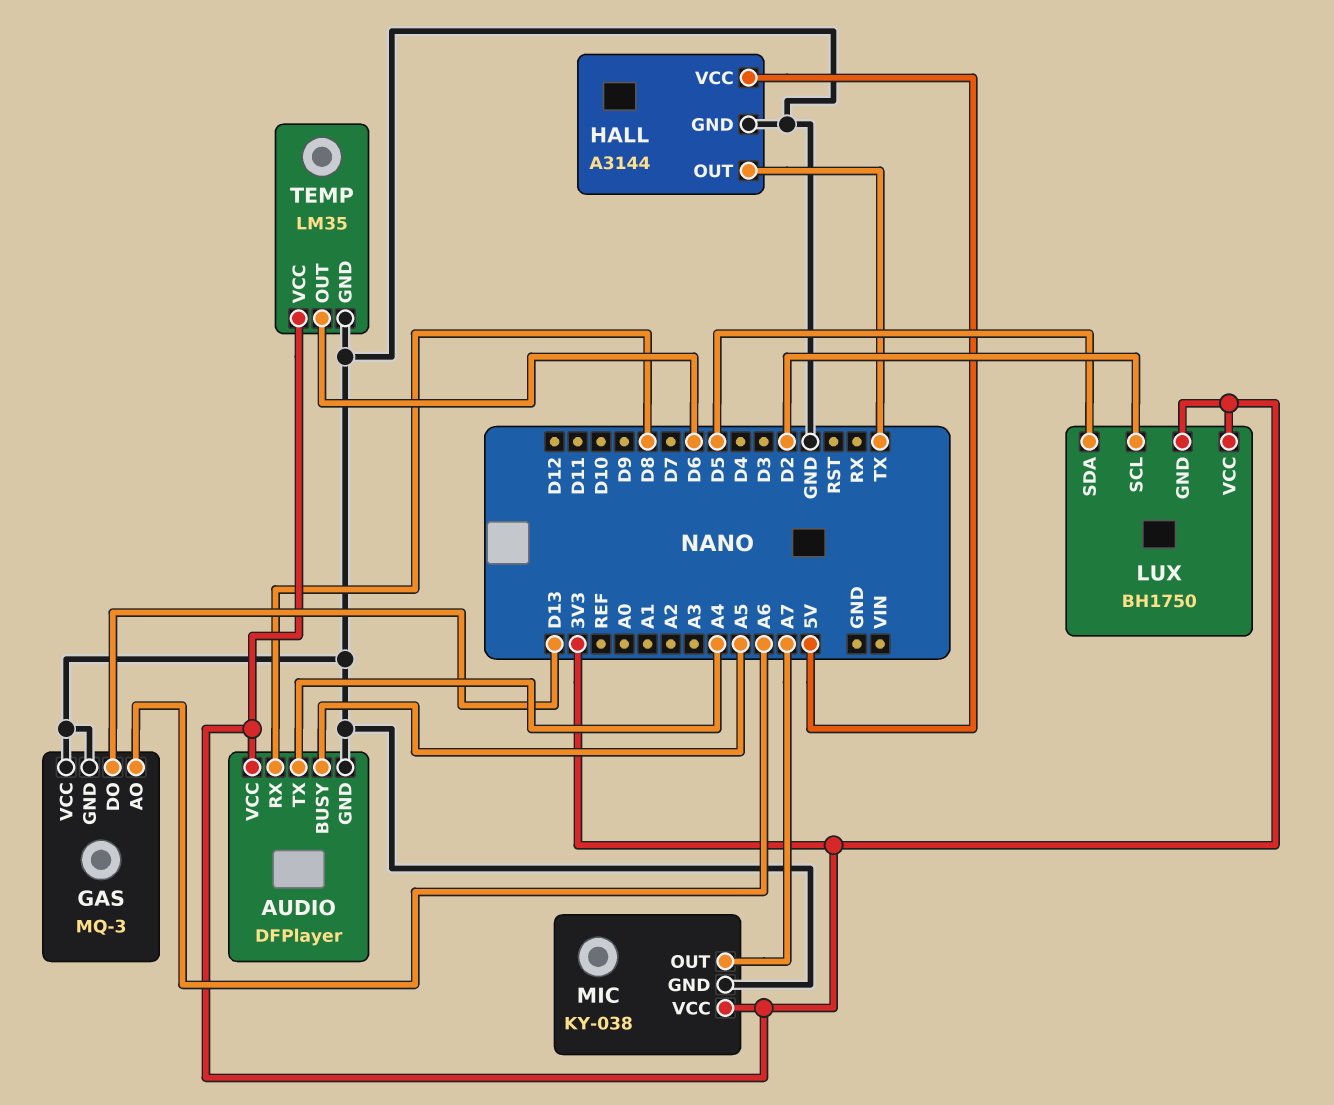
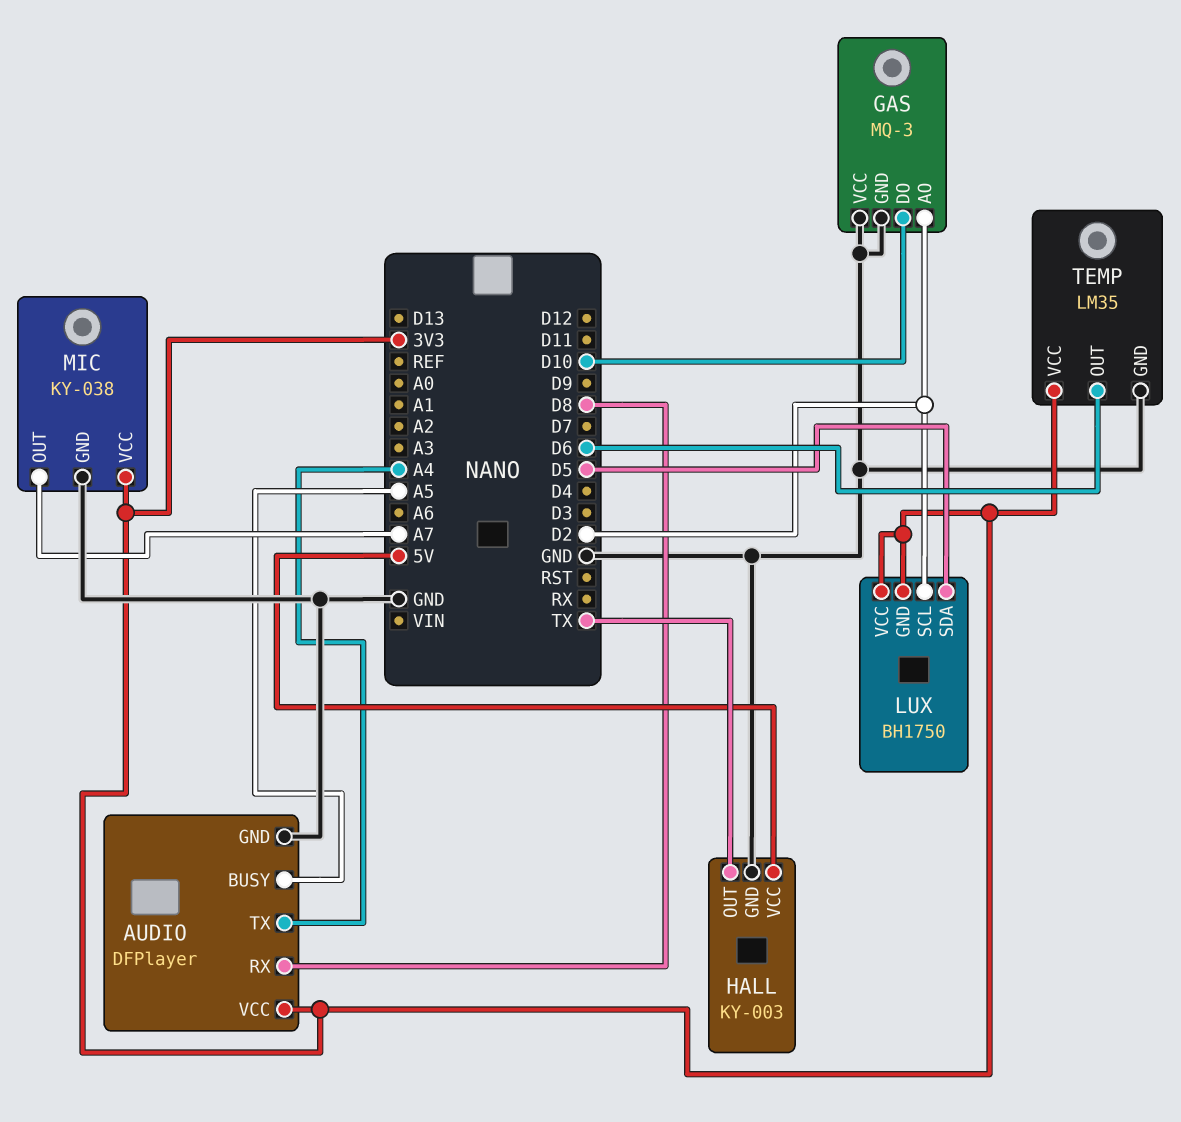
GAS pin AO: A6 -> D2
GAS pin DO: D13 -> D10
HALL: A3144 -> KY-003

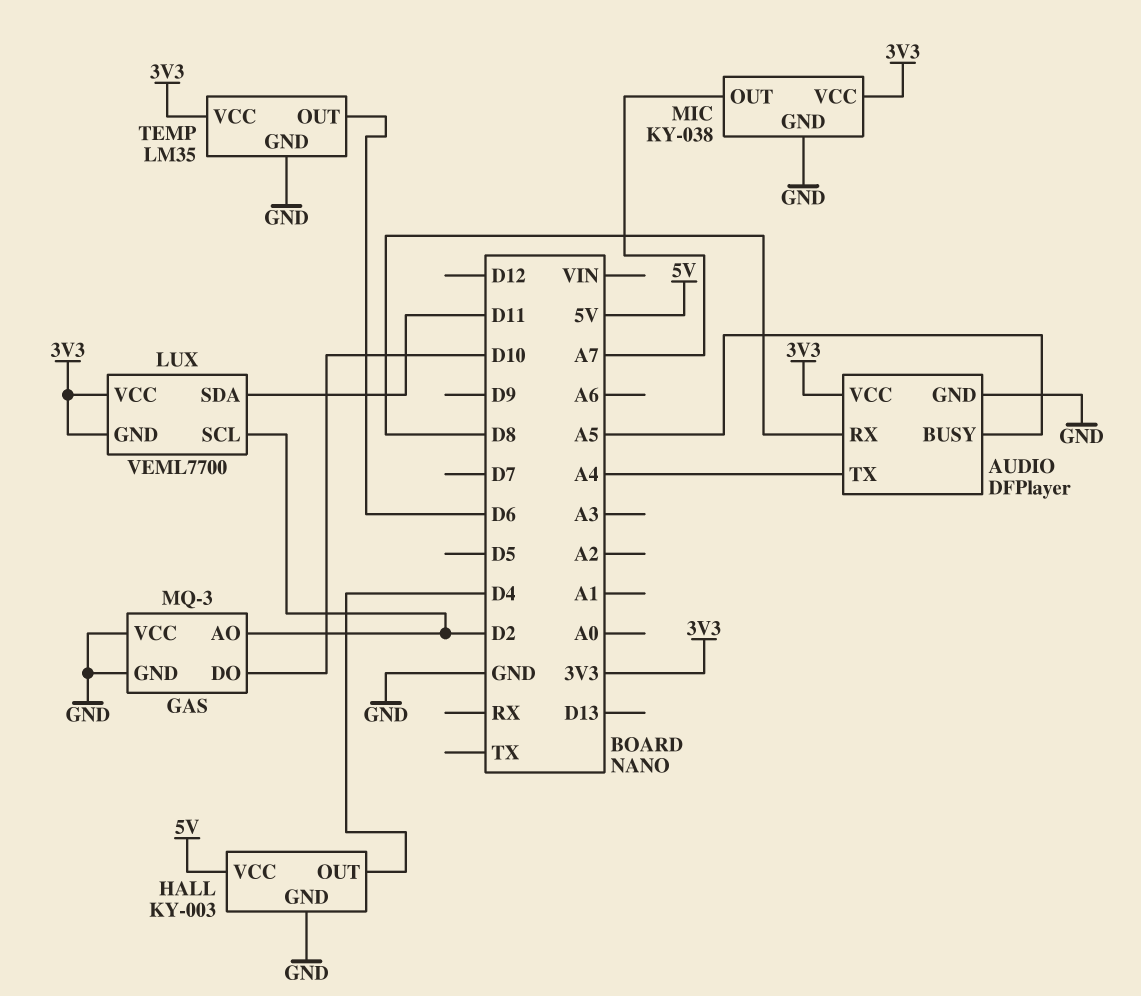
HALL pin OUT: TX -> D4
LUX: BH1750 -> VEML7700
LUX pin SDA: D5 -> D11

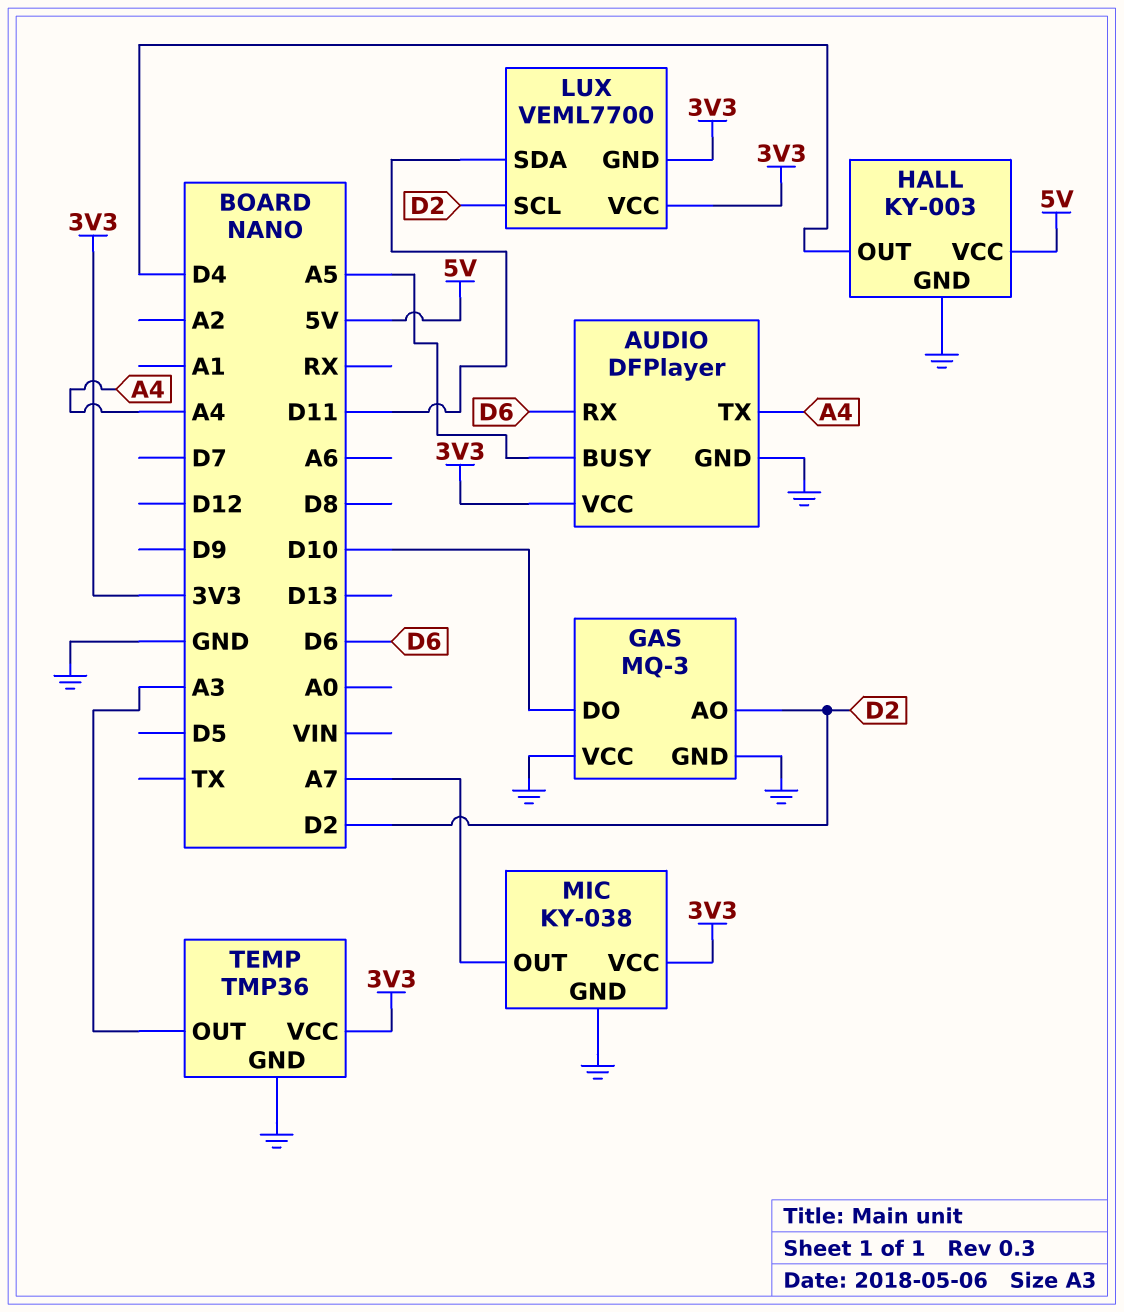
AUDIO pin RX: D8 -> D6
TEMP: LM35 -> TMP36
TEMP pin OUT: D6 -> A3

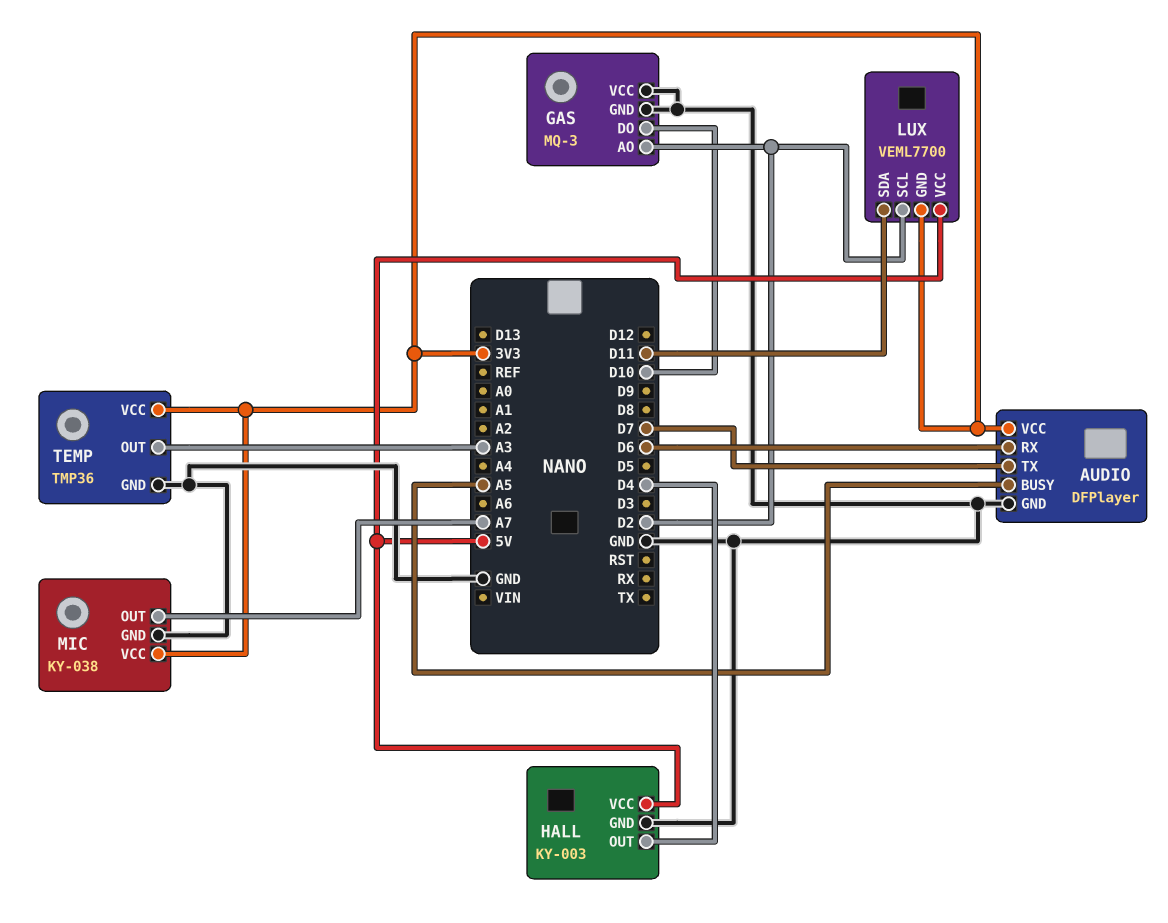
AUDIO pin TX: A4 -> D7
LUX pin VCC: 3V3 -> 5V

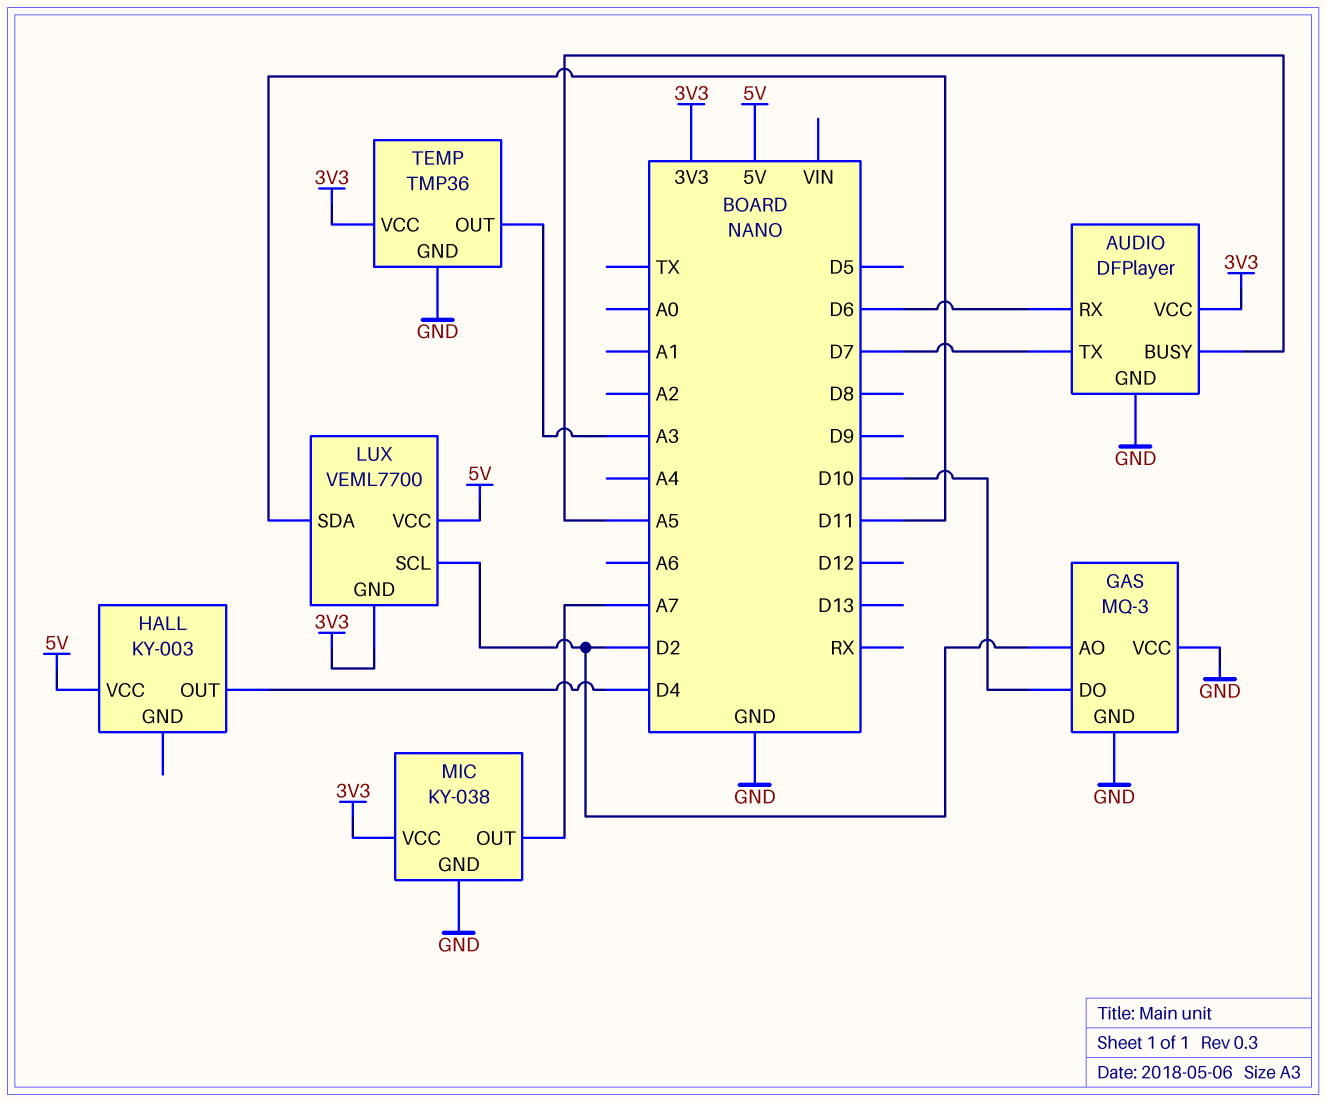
HALL pin GND: GND -> none

